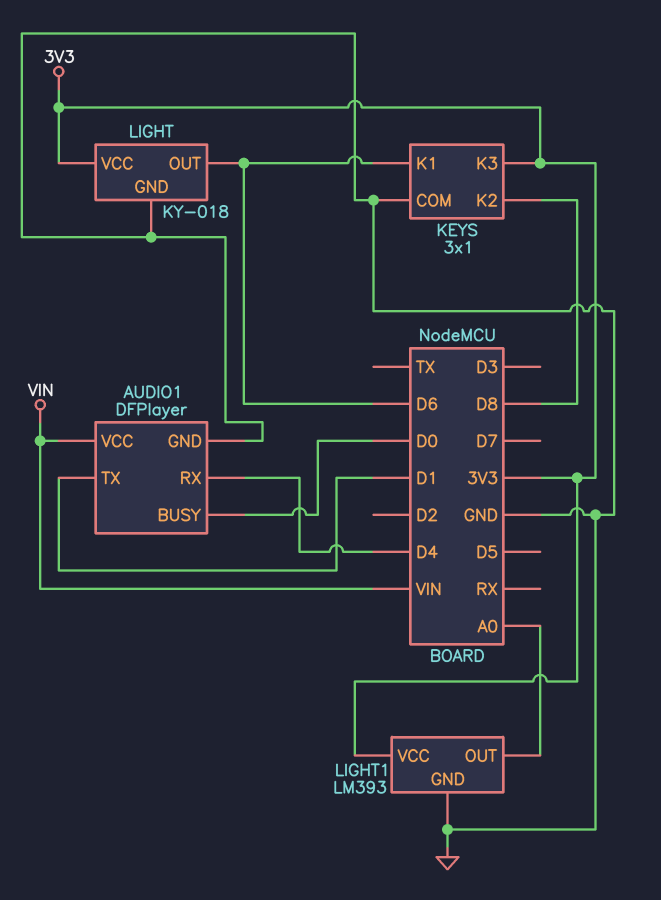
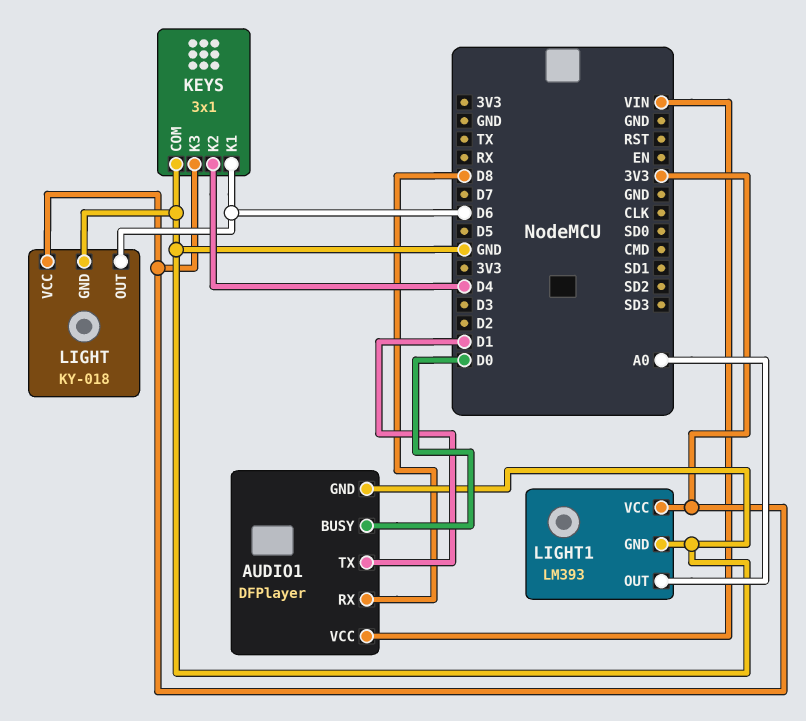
AUDIO1 pin RX: D4 -> D8
KEYS pin K2: D8 -> D4

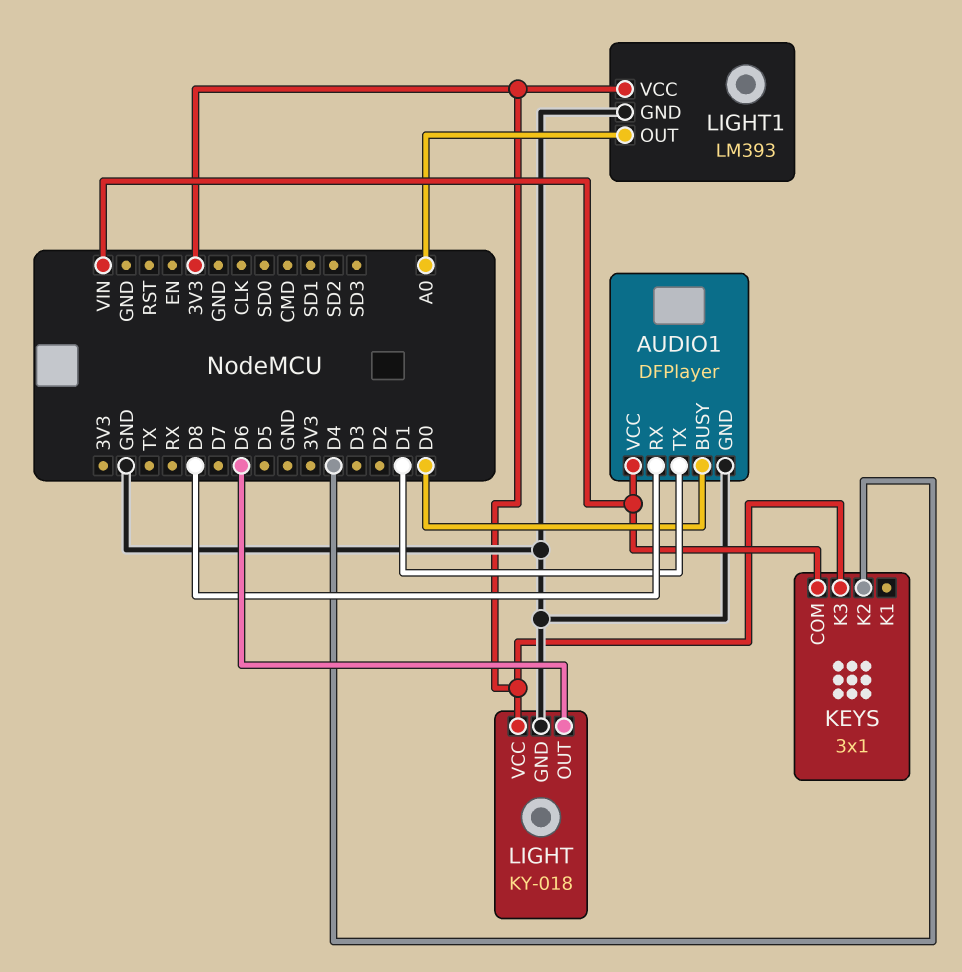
KEYS pin COM: GND -> VIN
KEYS pin K1: D6 -> none

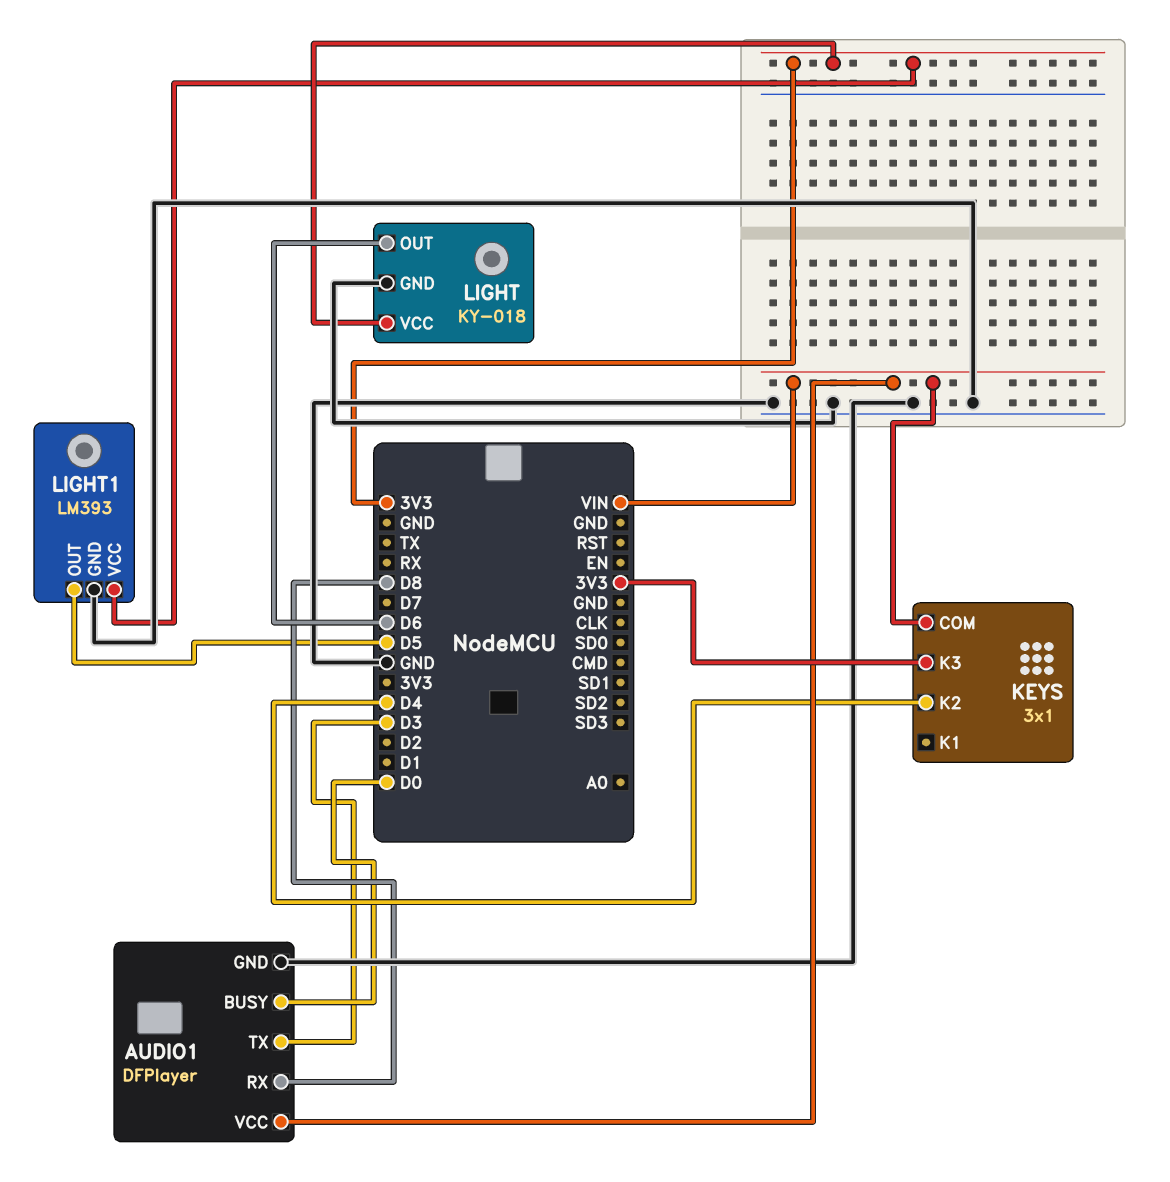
AUDIO1 pin TX: D1 -> D3
LIGHT1 pin OUT: A0 -> D5

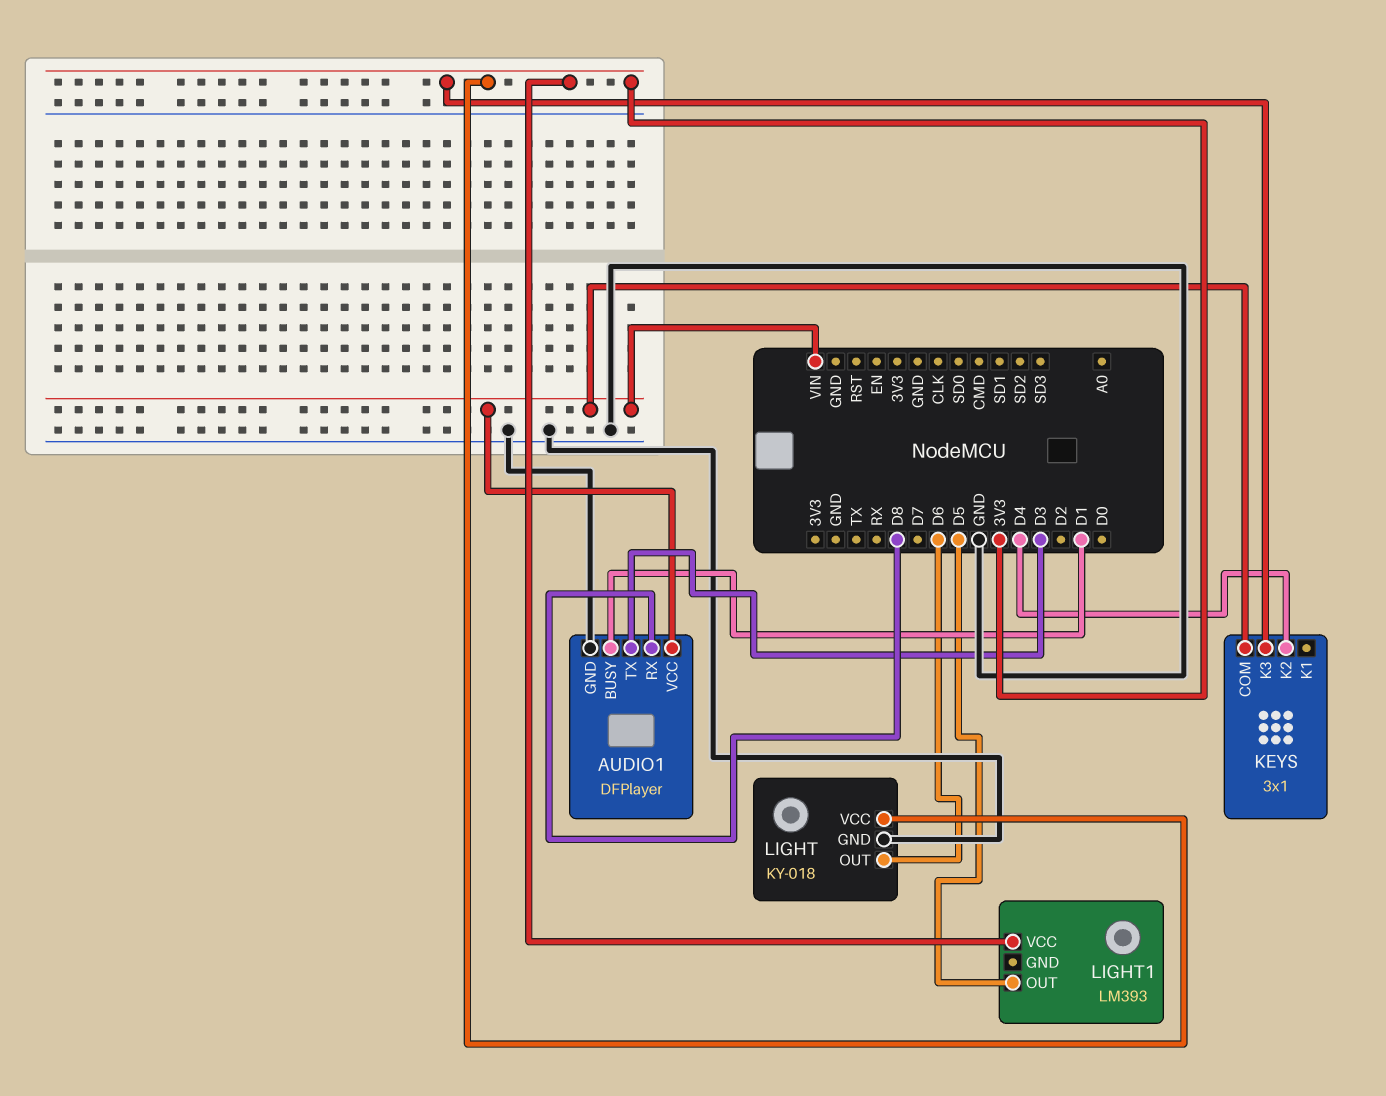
AUDIO1 pin BUSY: D0 -> D1
LIGHT1 pin GND: GND -> none

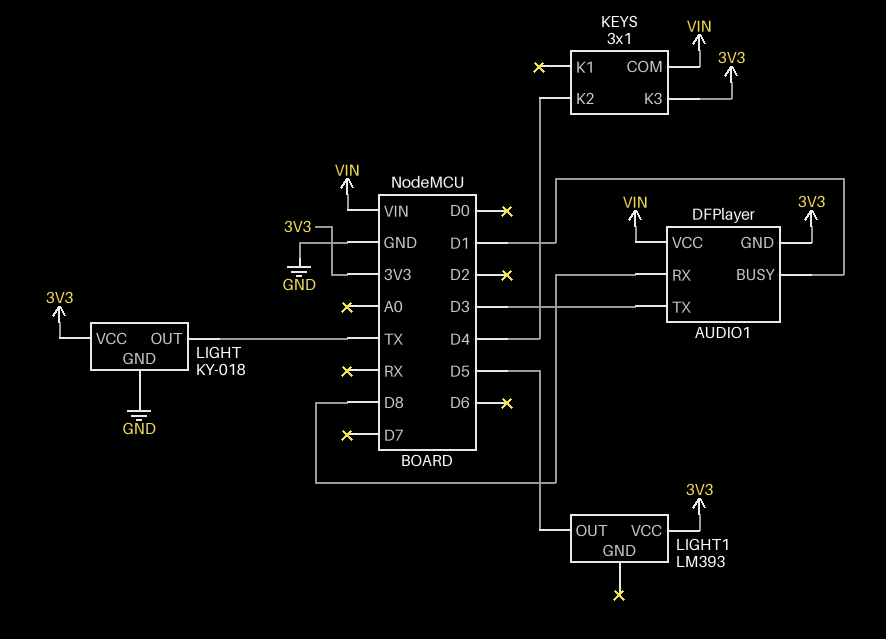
AUDIO1 pin GND: GND -> 3V3
LIGHT pin OUT: D6 -> TX

